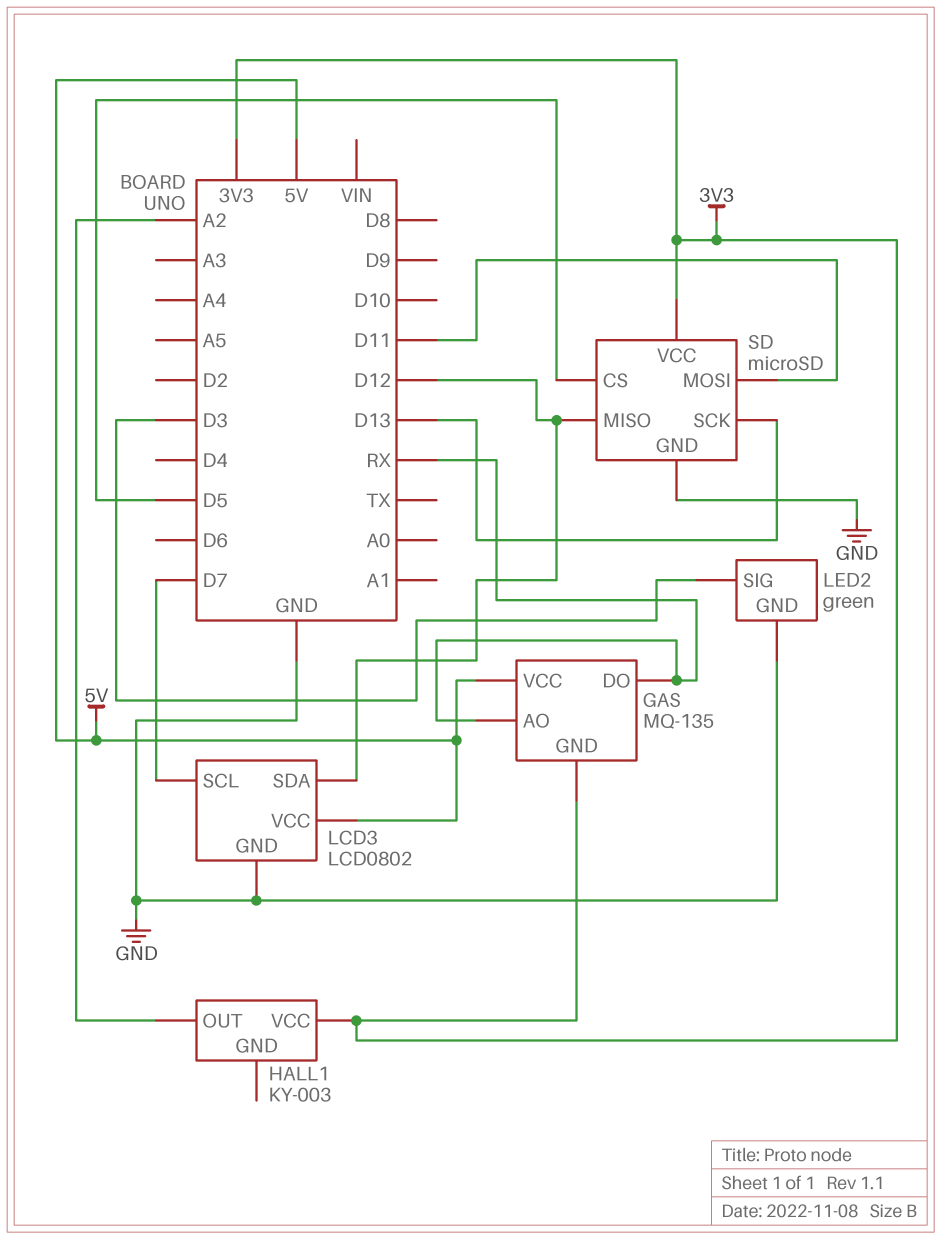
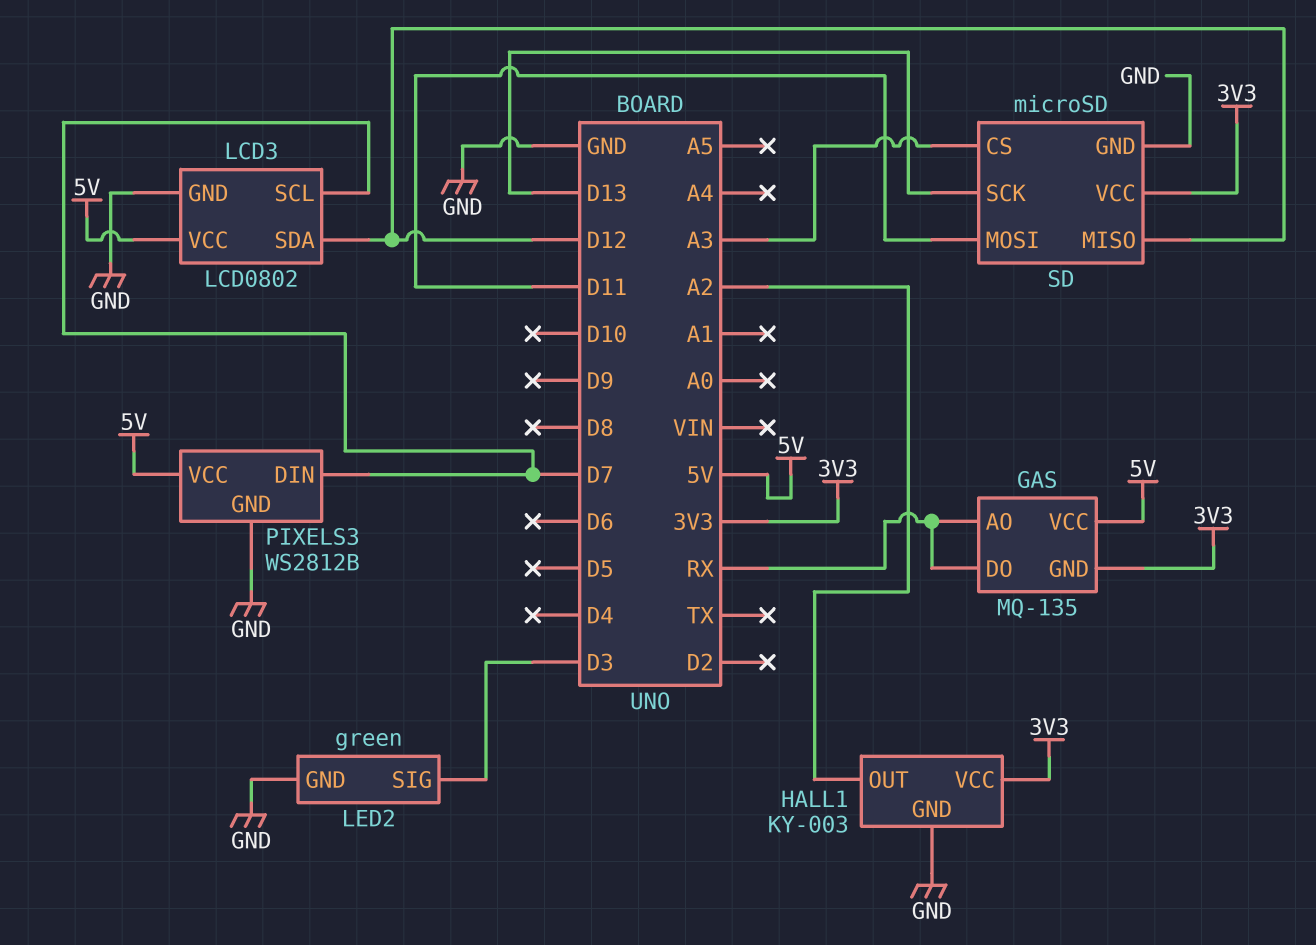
HALL1 pin GND: none -> GND
PIXELS3: none -> WS2812B
PIXELS3 pin DIN: none -> D7
PIXELS3 pin GND: none -> GND
PIXELS3 pin VCC: none -> 5V
SD pin CS: D5 -> A3

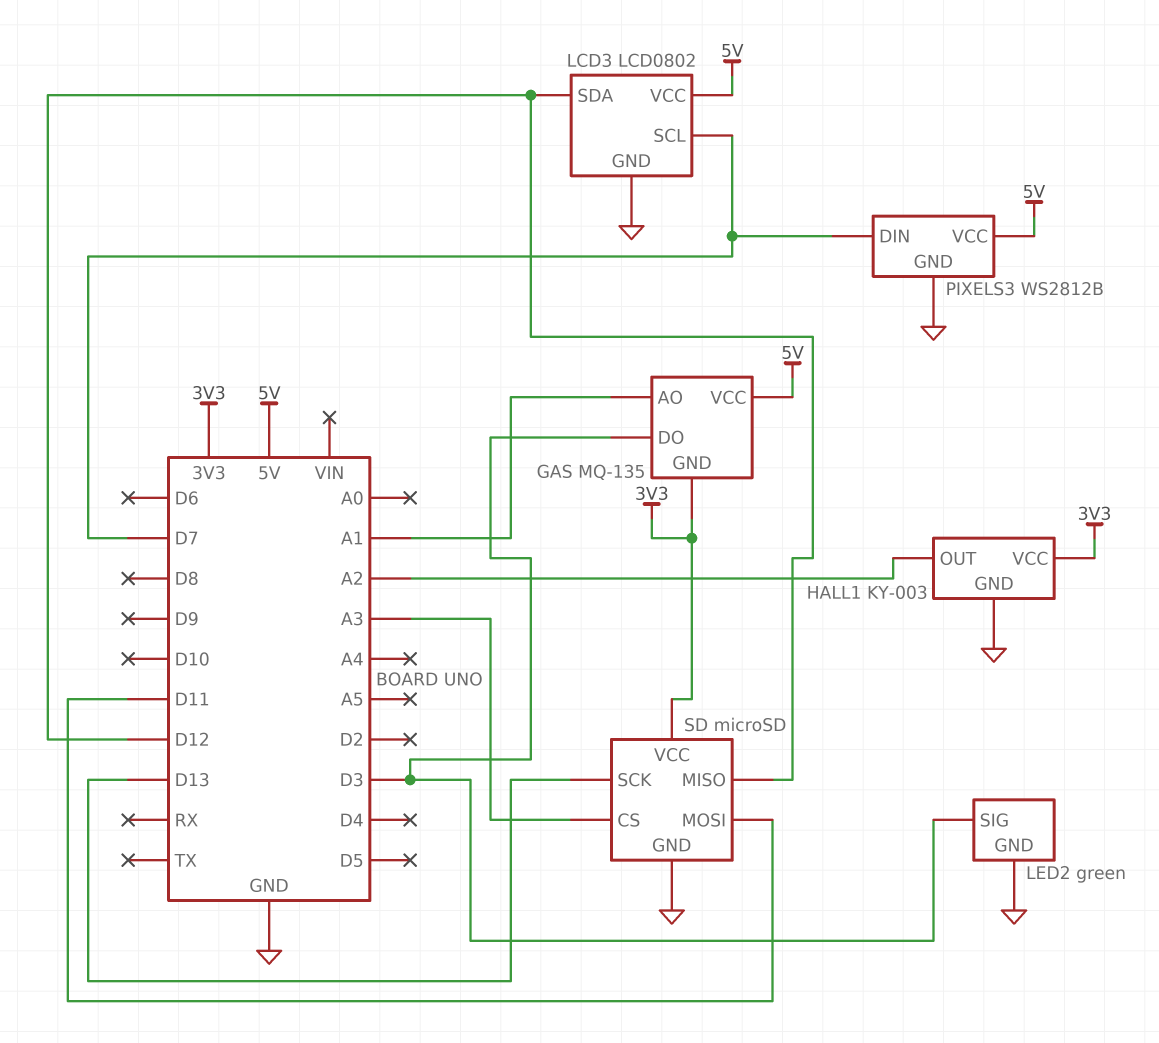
GAS pin AO: RX -> A1
GAS pin DO: RX -> D3

